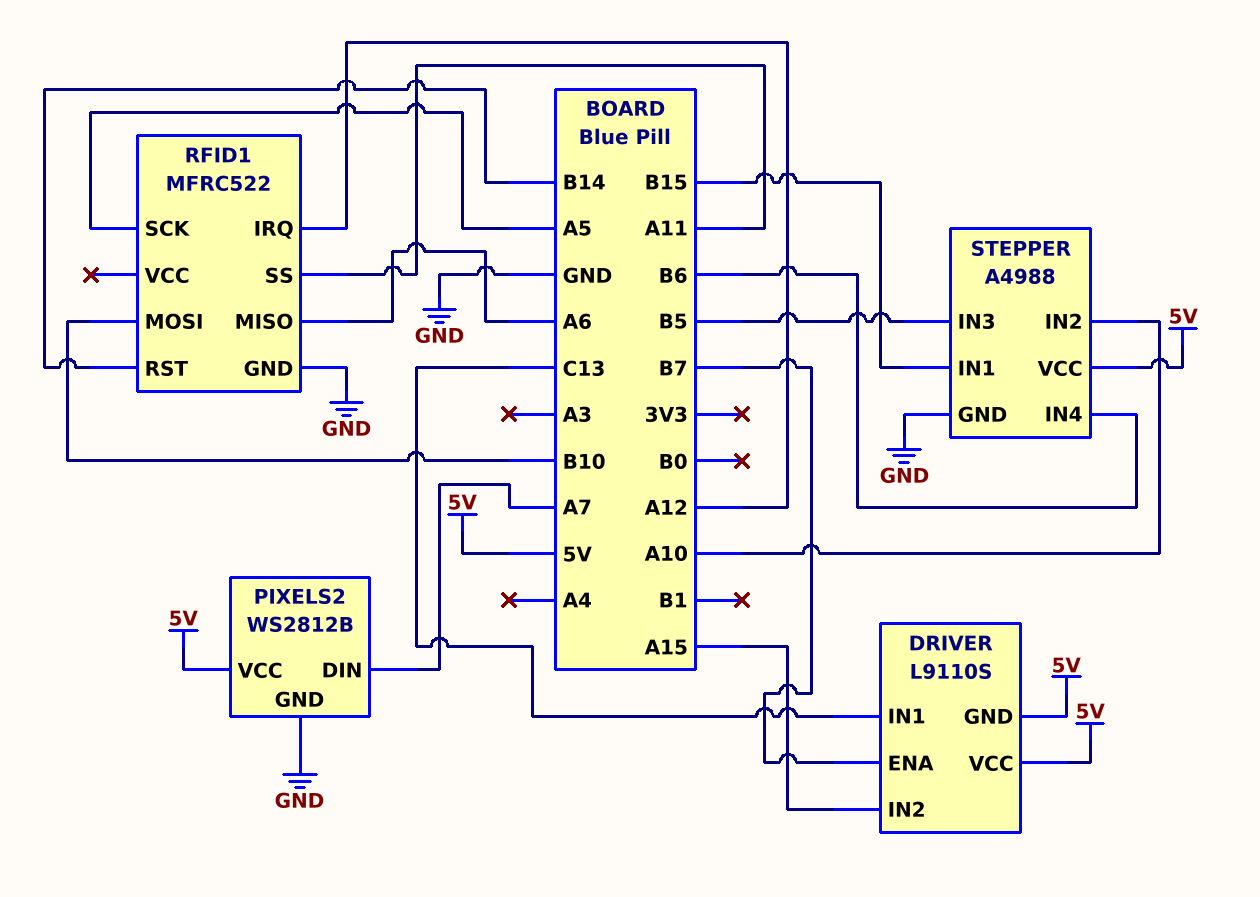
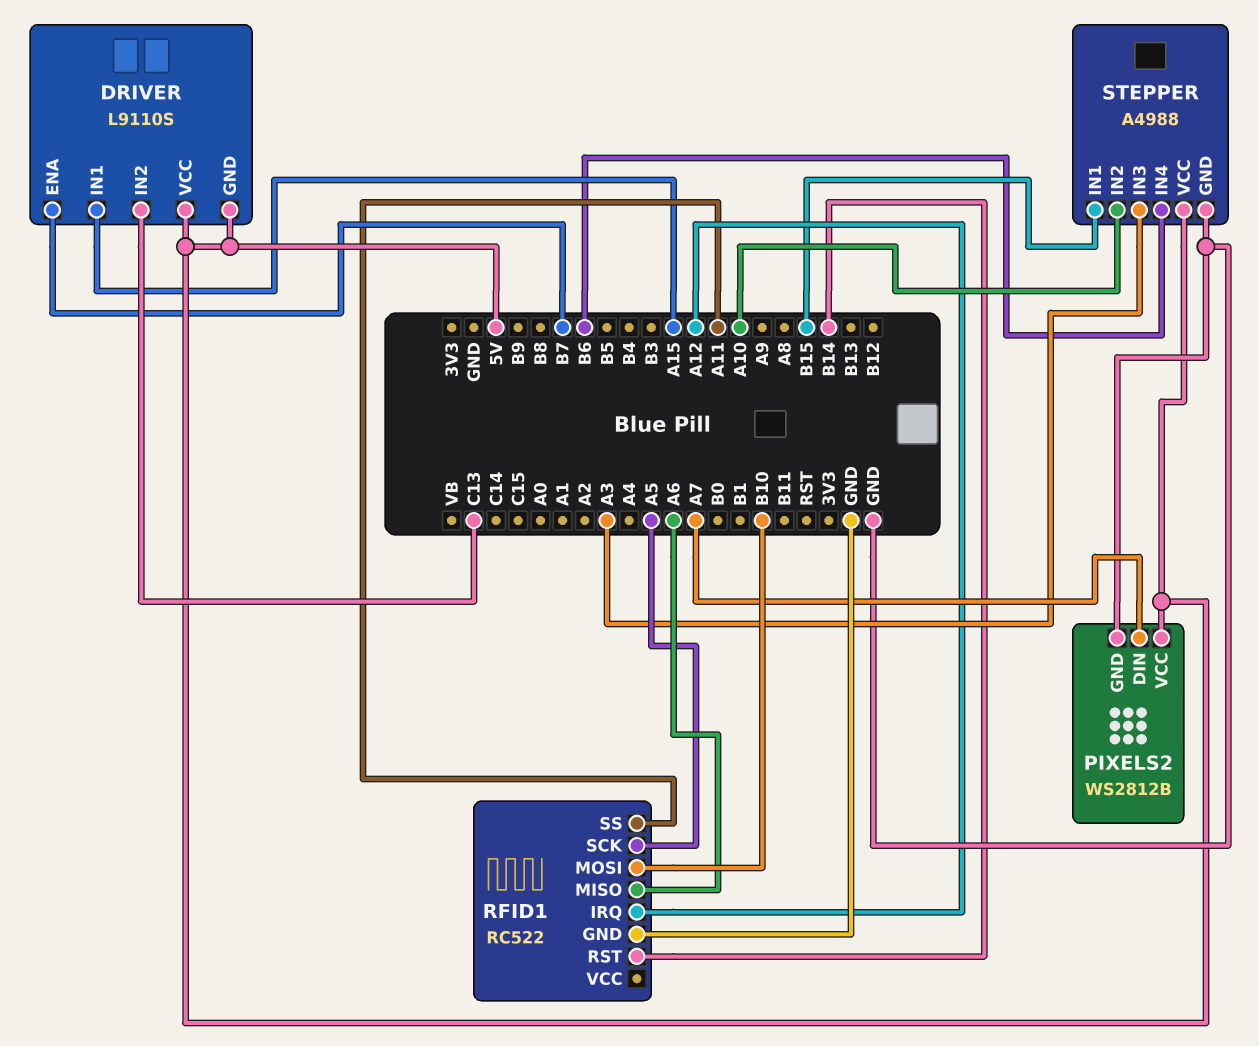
DRIVER pin IN1: C13 -> A15
DRIVER pin IN2: A15 -> C13
RFID1: MFRC522 -> RC522
STEPPER pin IN3: B5 -> A3

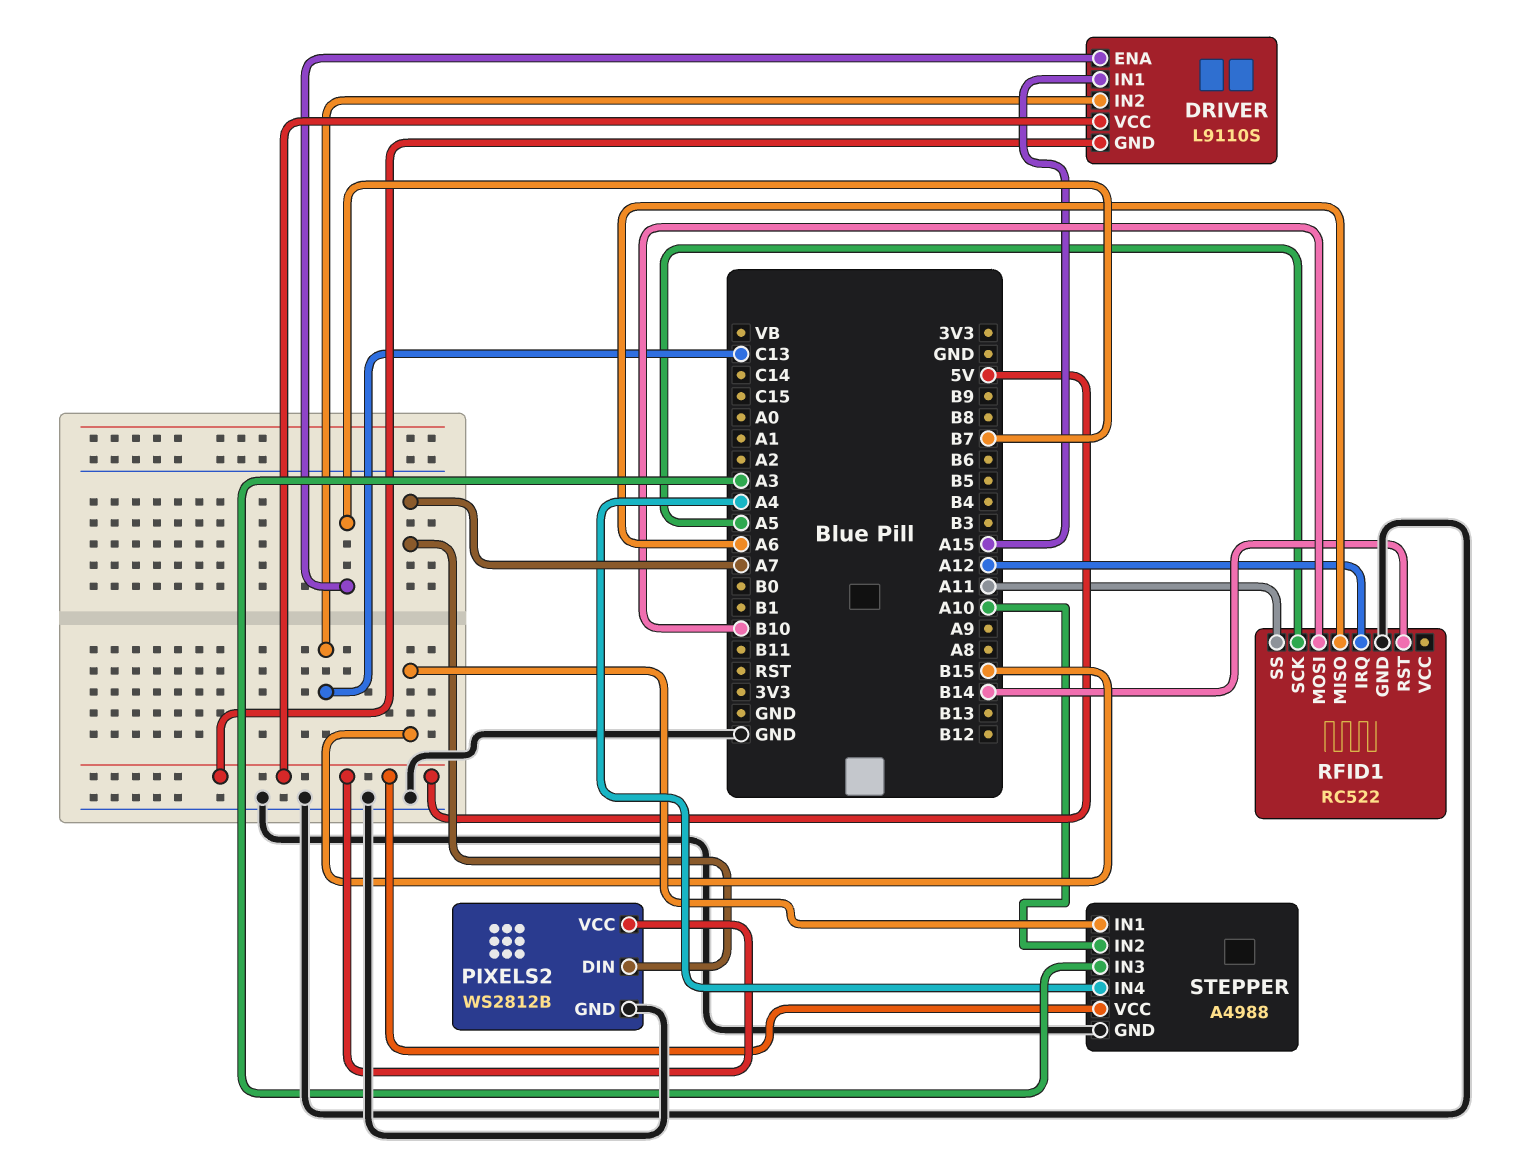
STEPPER pin IN4: B6 -> A4

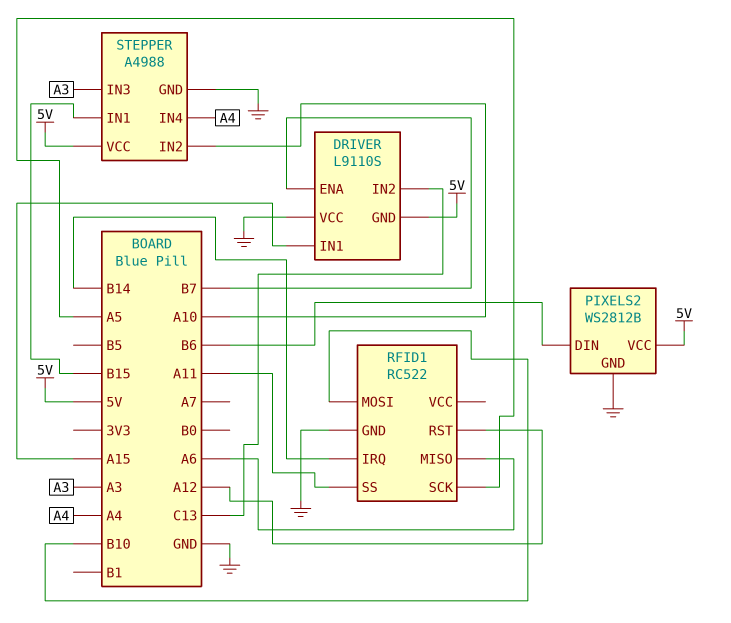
DRIVER pin VCC: 5V -> GND
PIXELS2 pin DIN: A7 -> B6
RFID1 pin IRQ: A12 -> B14
RFID1 pin RST: B14 -> A12

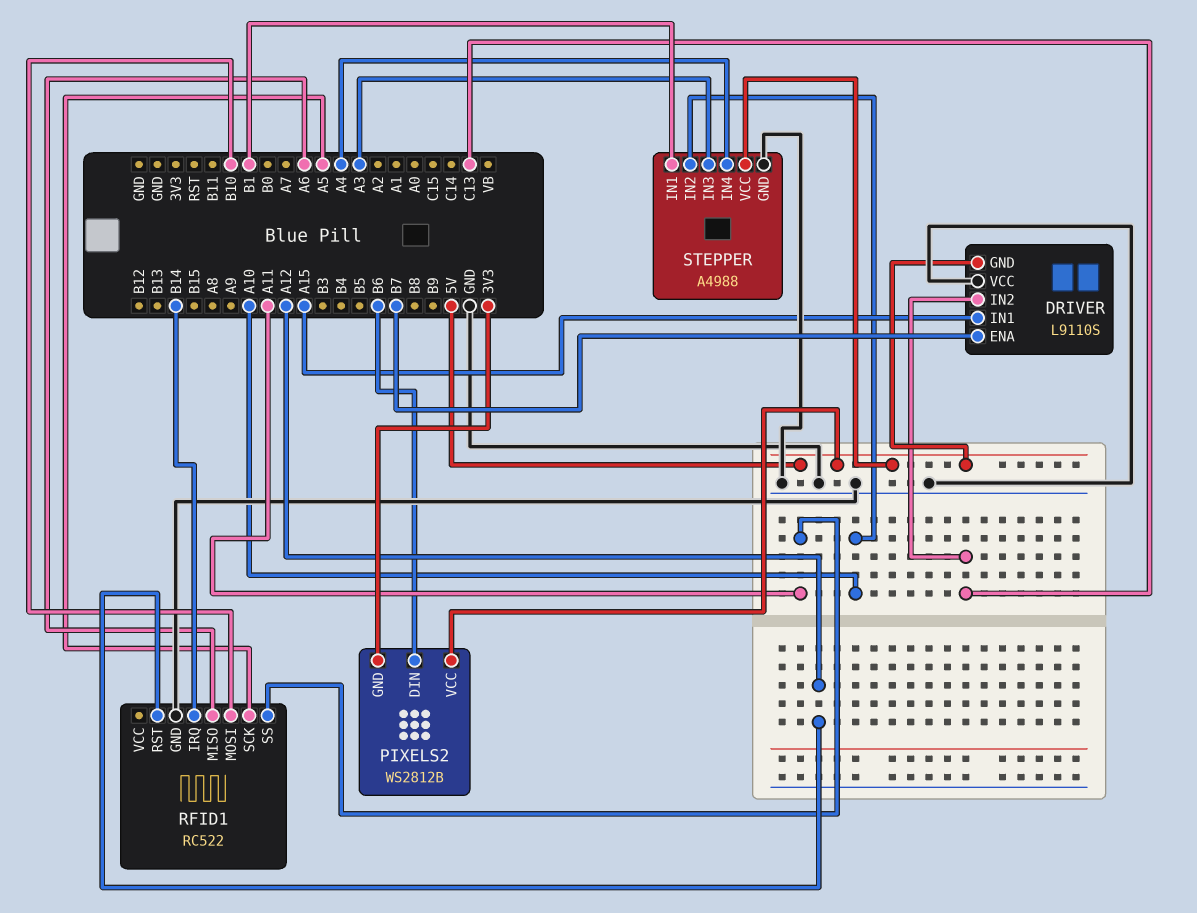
PIXELS2 pin GND: GND -> 3V3
STEPPER pin IN1: B15 -> B1

